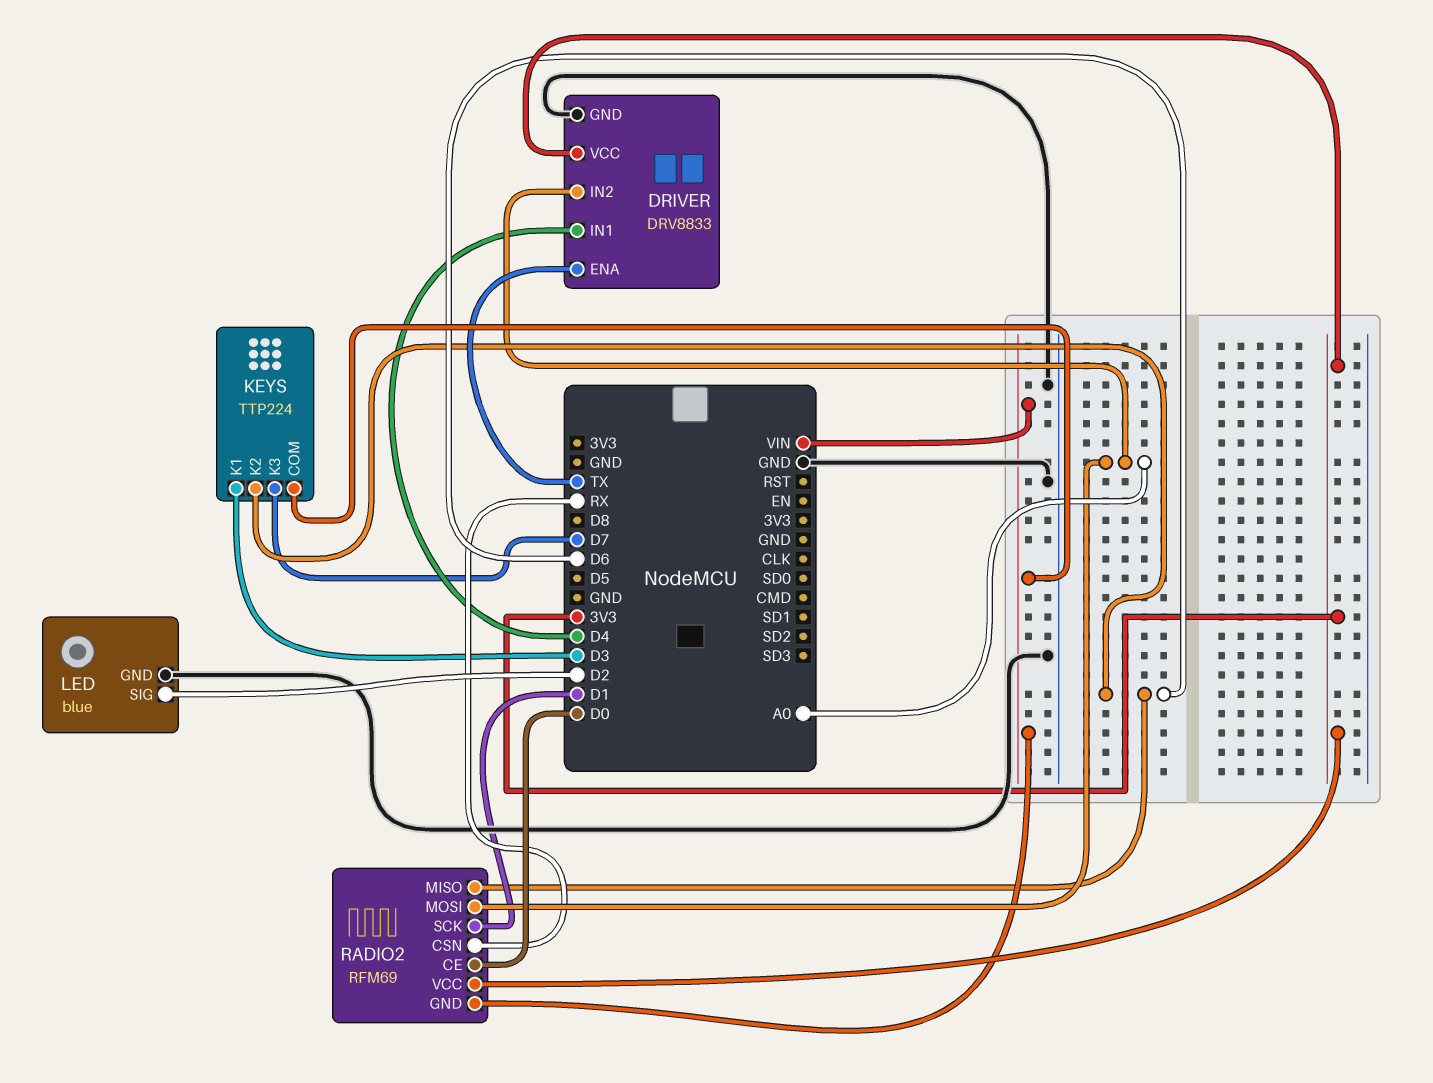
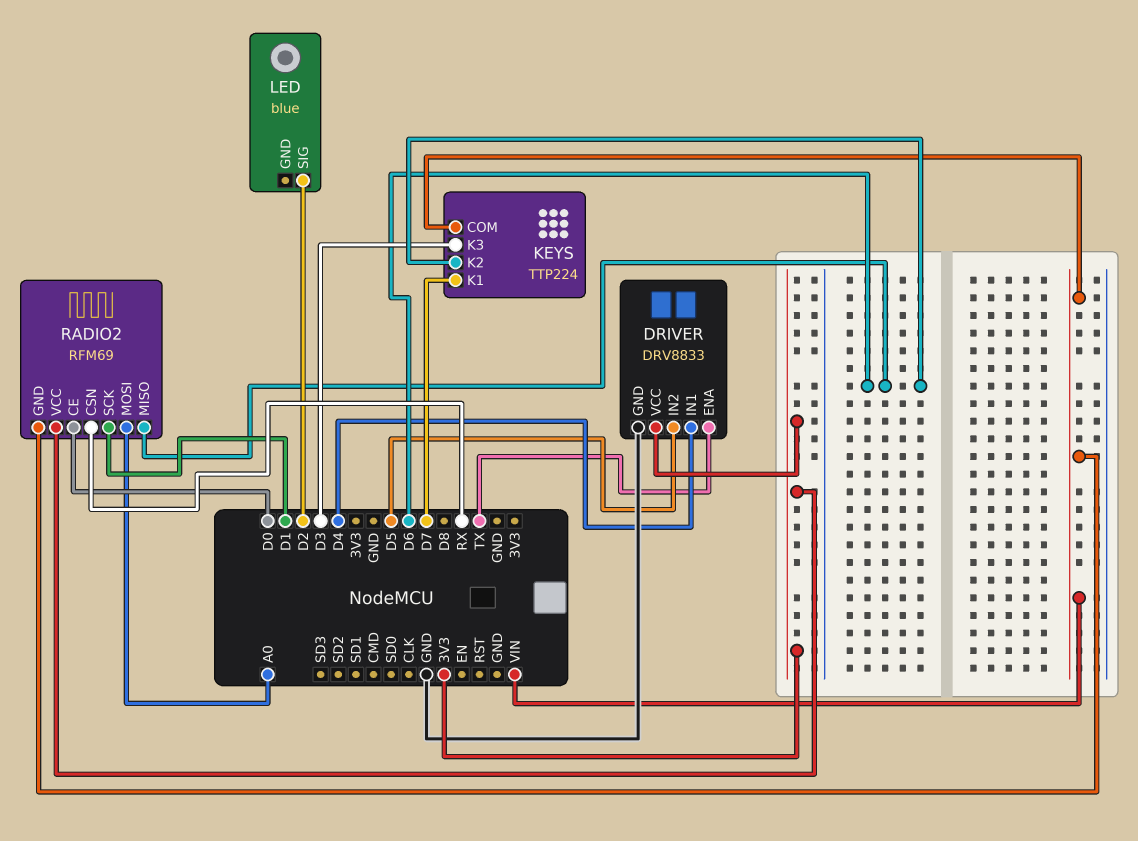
DRIVER pin IN2: A0 -> D5
KEYS pin K1: D3 -> D7
KEYS pin K3: D7 -> D3
LED pin GND: GND -> none

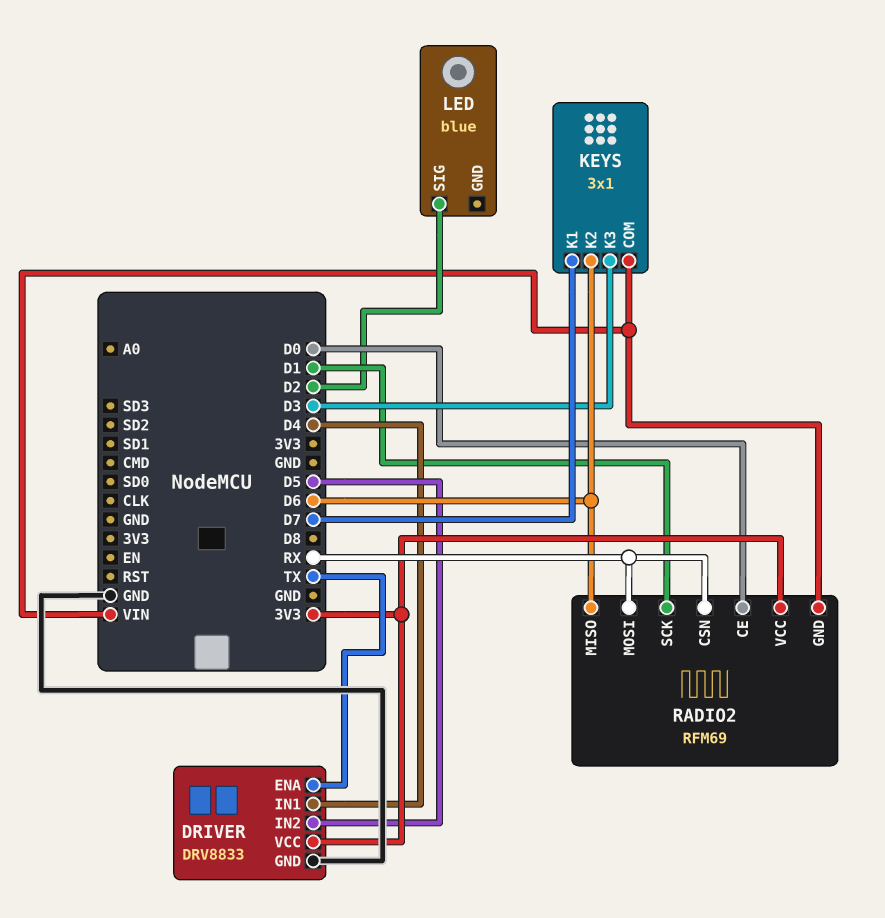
KEYS: TTP224 -> 3x1
RADIO2 pin MOSI: A0 -> RX

